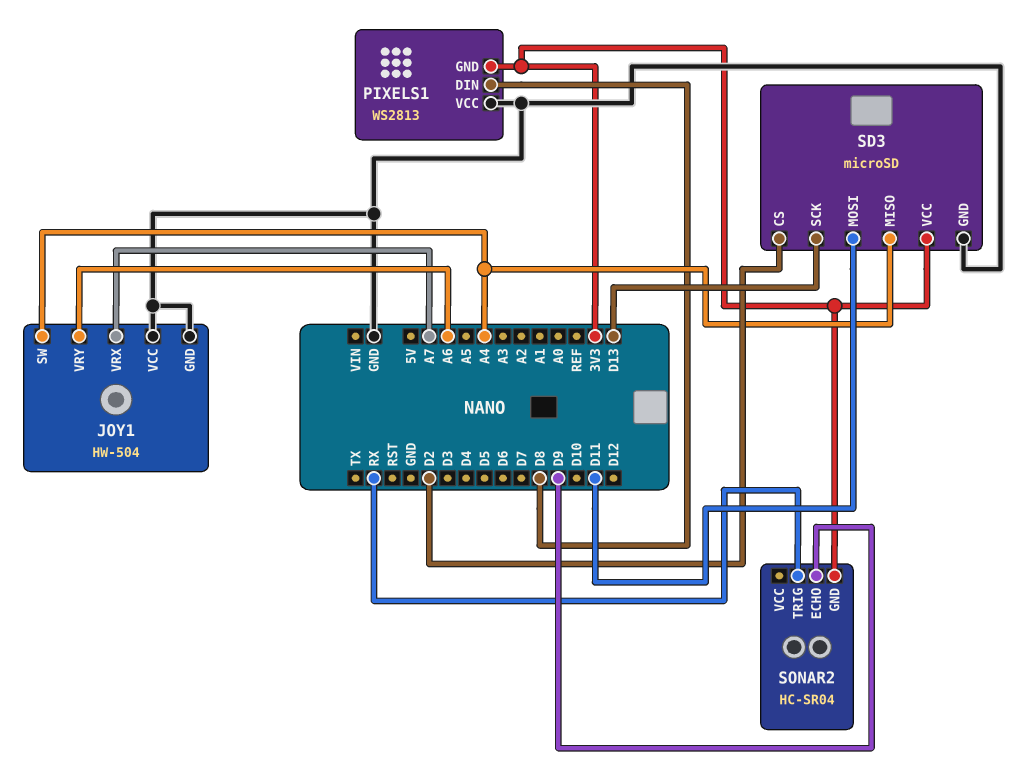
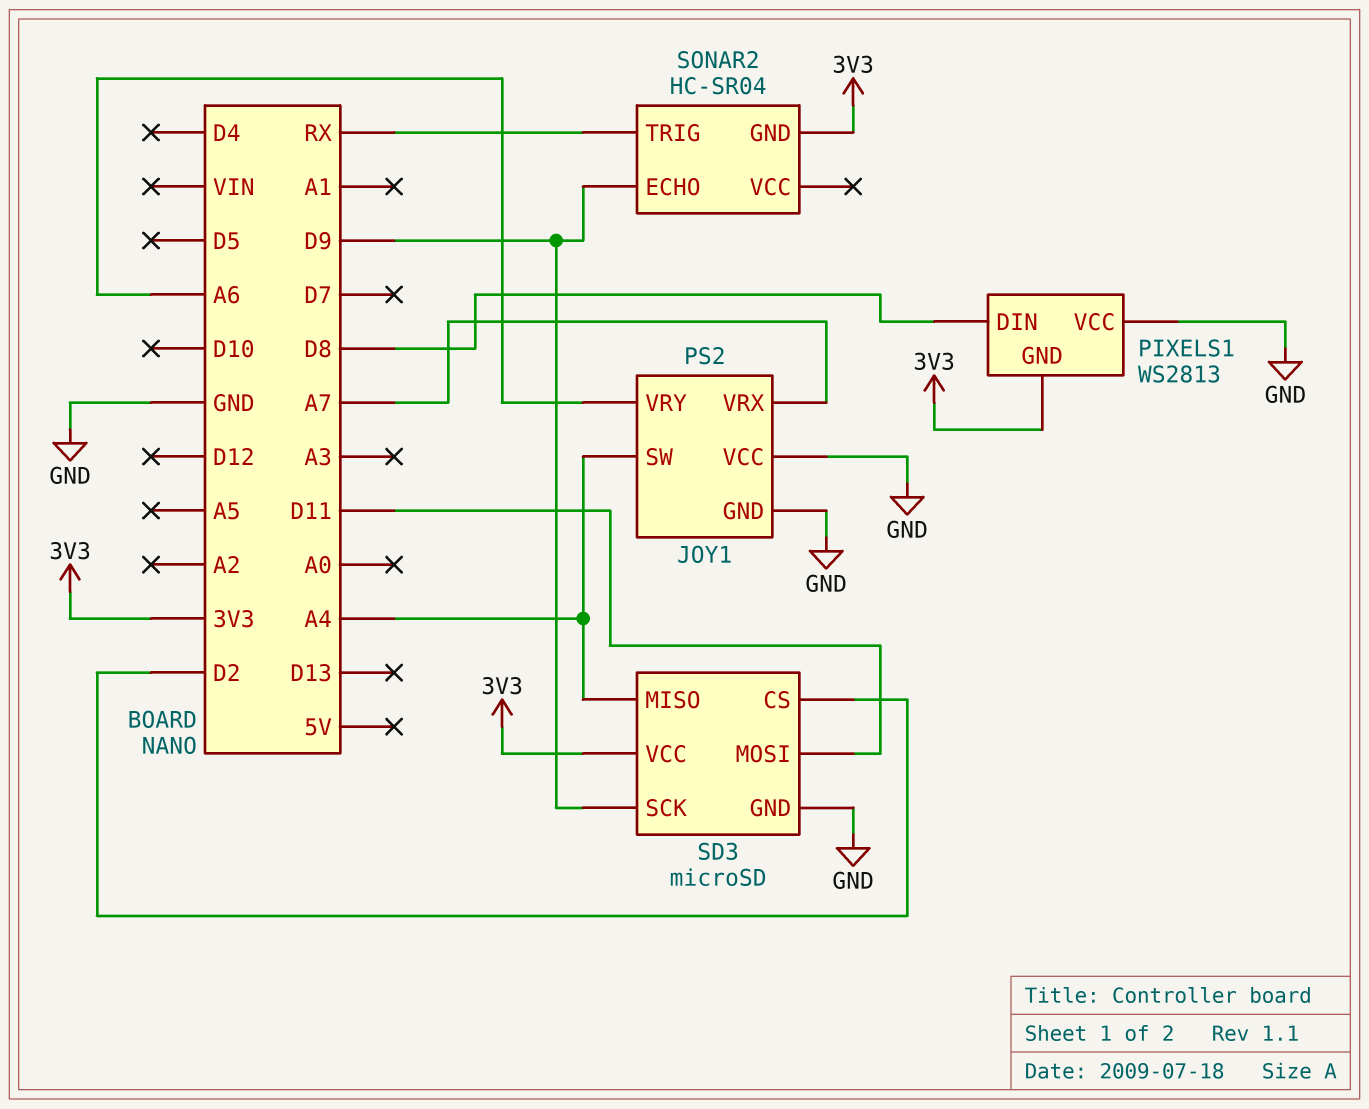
JOY1: HW-504 -> PS2
SD3 pin SCK: D13 -> D9

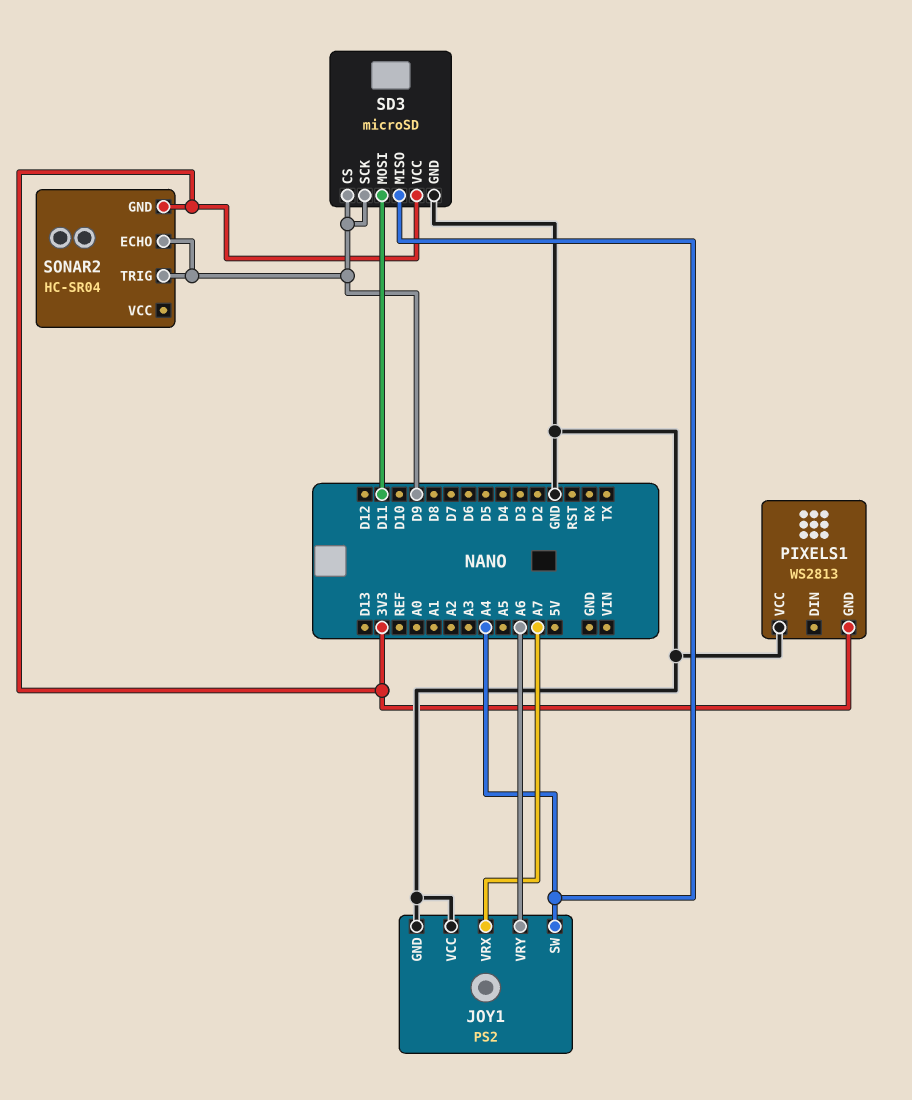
PIXELS1 pin DIN: D8 -> none
SD3 pin CS: D2 -> D9
SONAR2 pin TRIG: RX -> D9

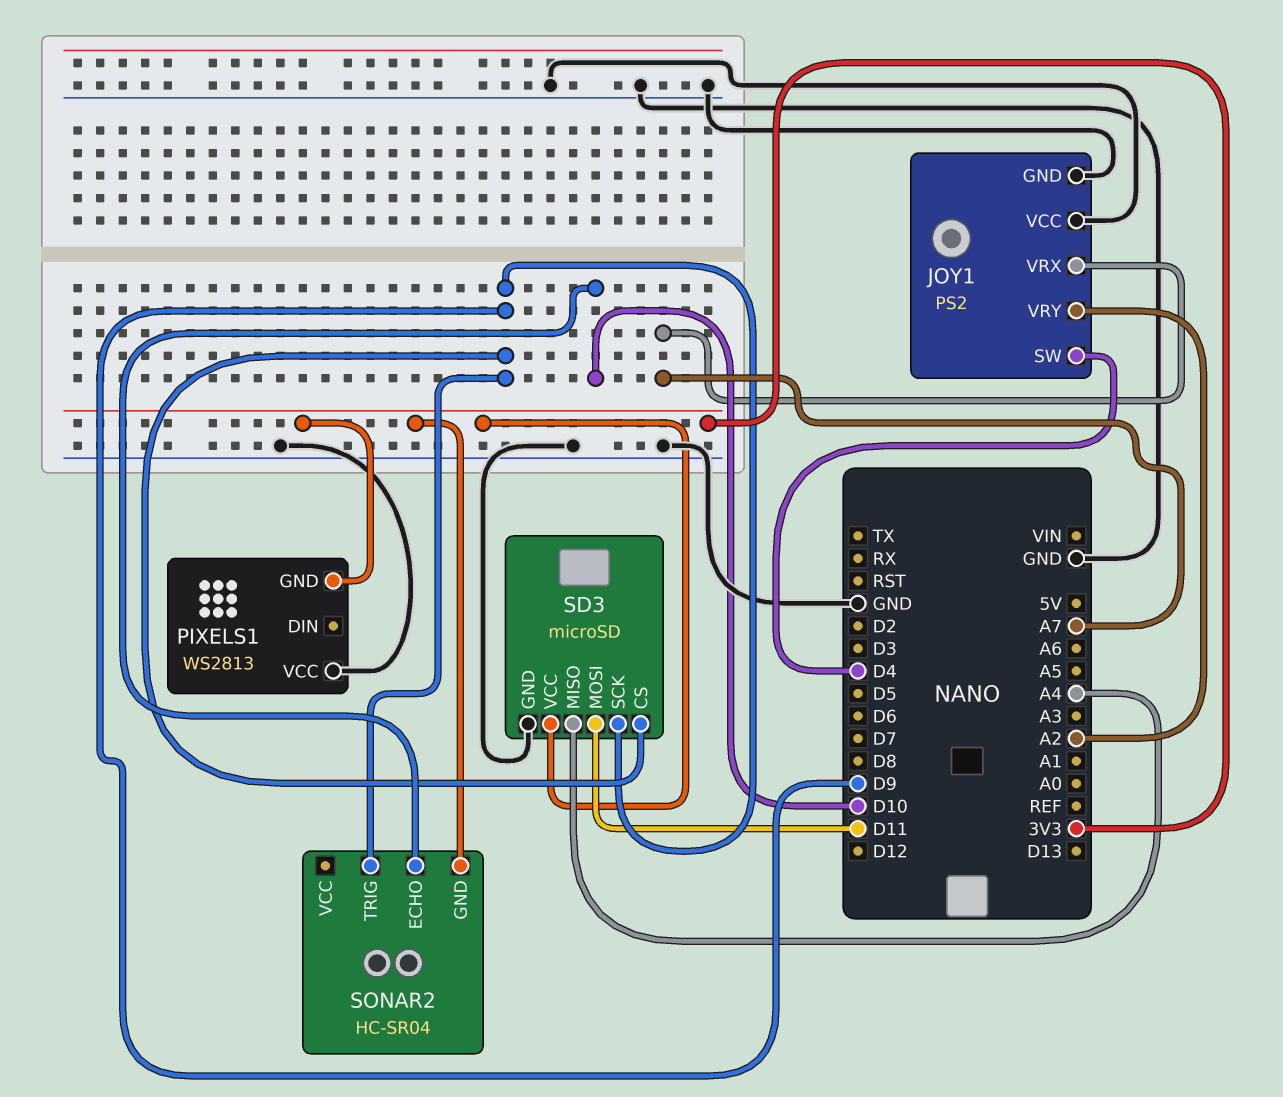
JOY1 pin SW: A4 -> D4
JOY1 pin VRY: A6 -> A2
SONAR2 pin ECHO: D9 -> D10

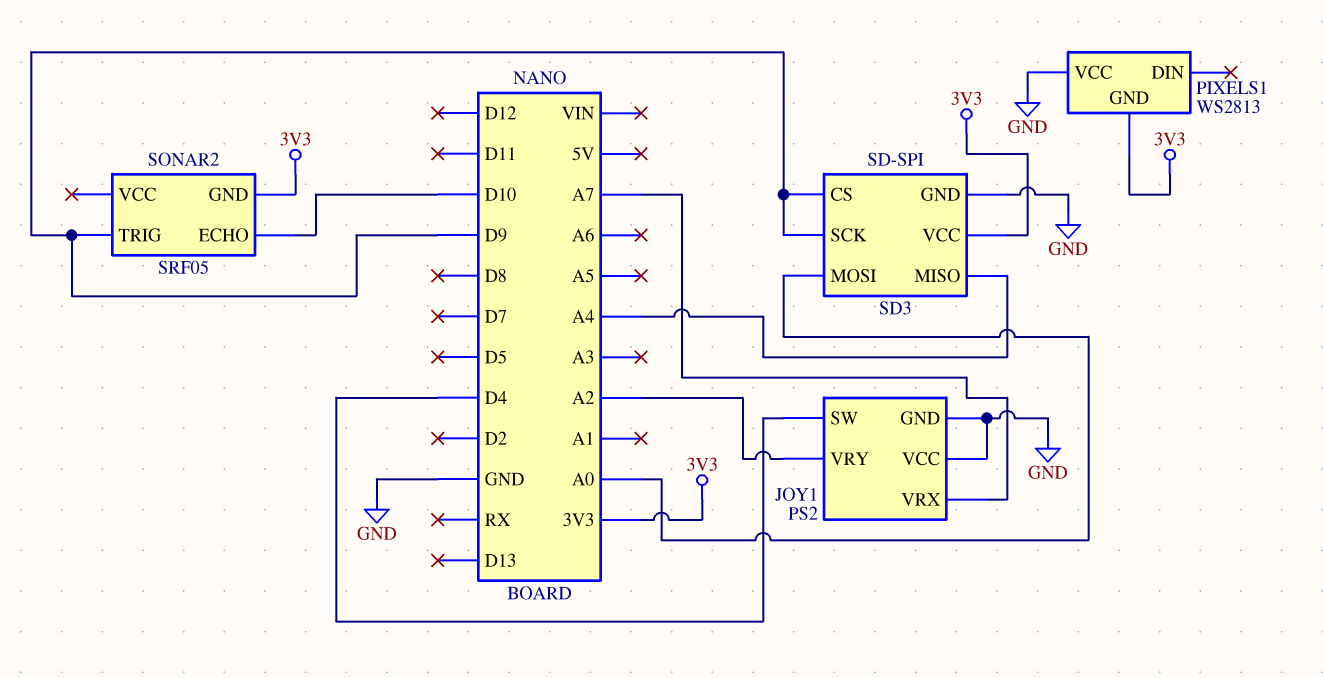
SD3: microSD -> SD-SPI
SD3 pin MOSI: D11 -> A0
SONAR2: HC-SR04 -> SRF05

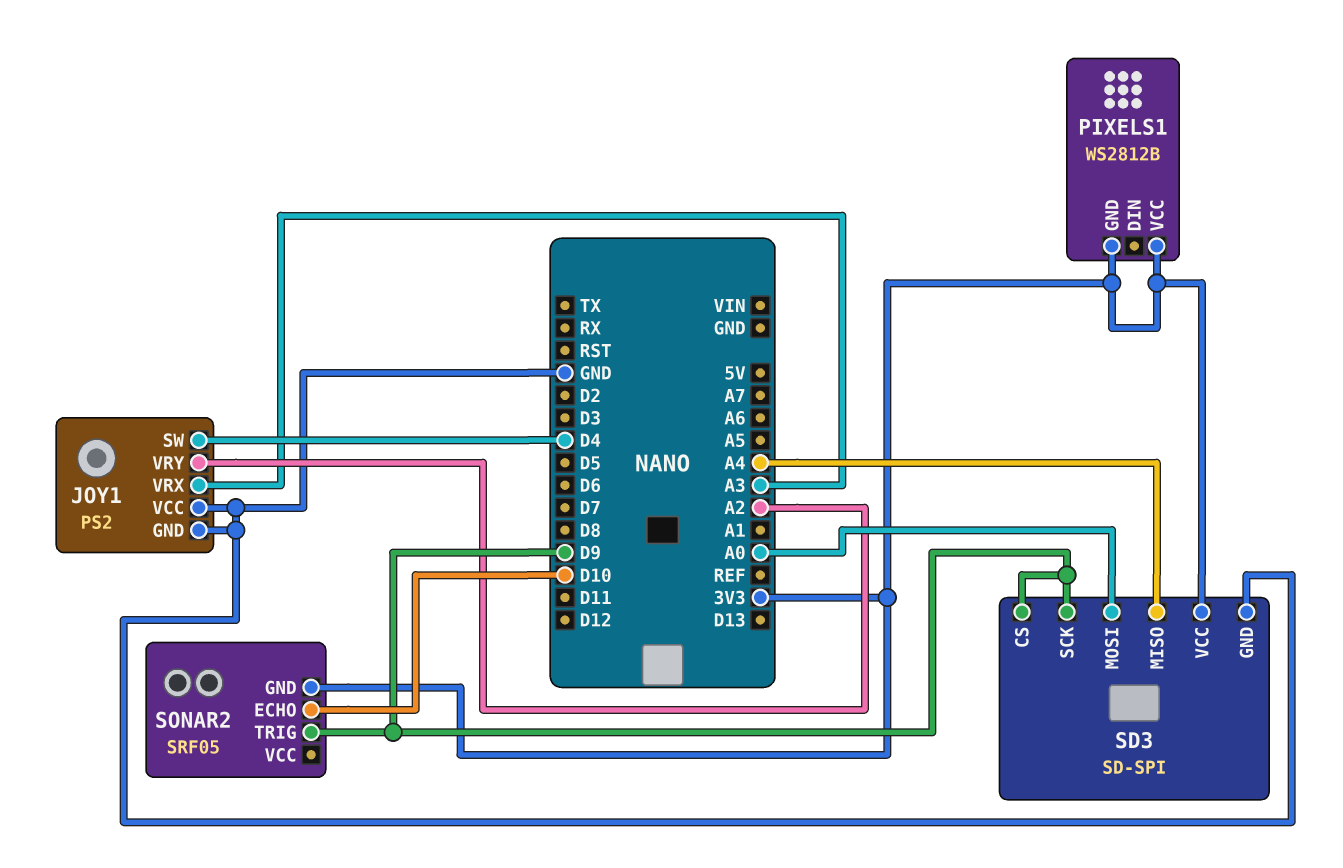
JOY1 pin VRX: A7 -> A3
PIXELS1: WS2813 -> WS2812B
PIXELS1 pin VCC: GND -> 3V3

